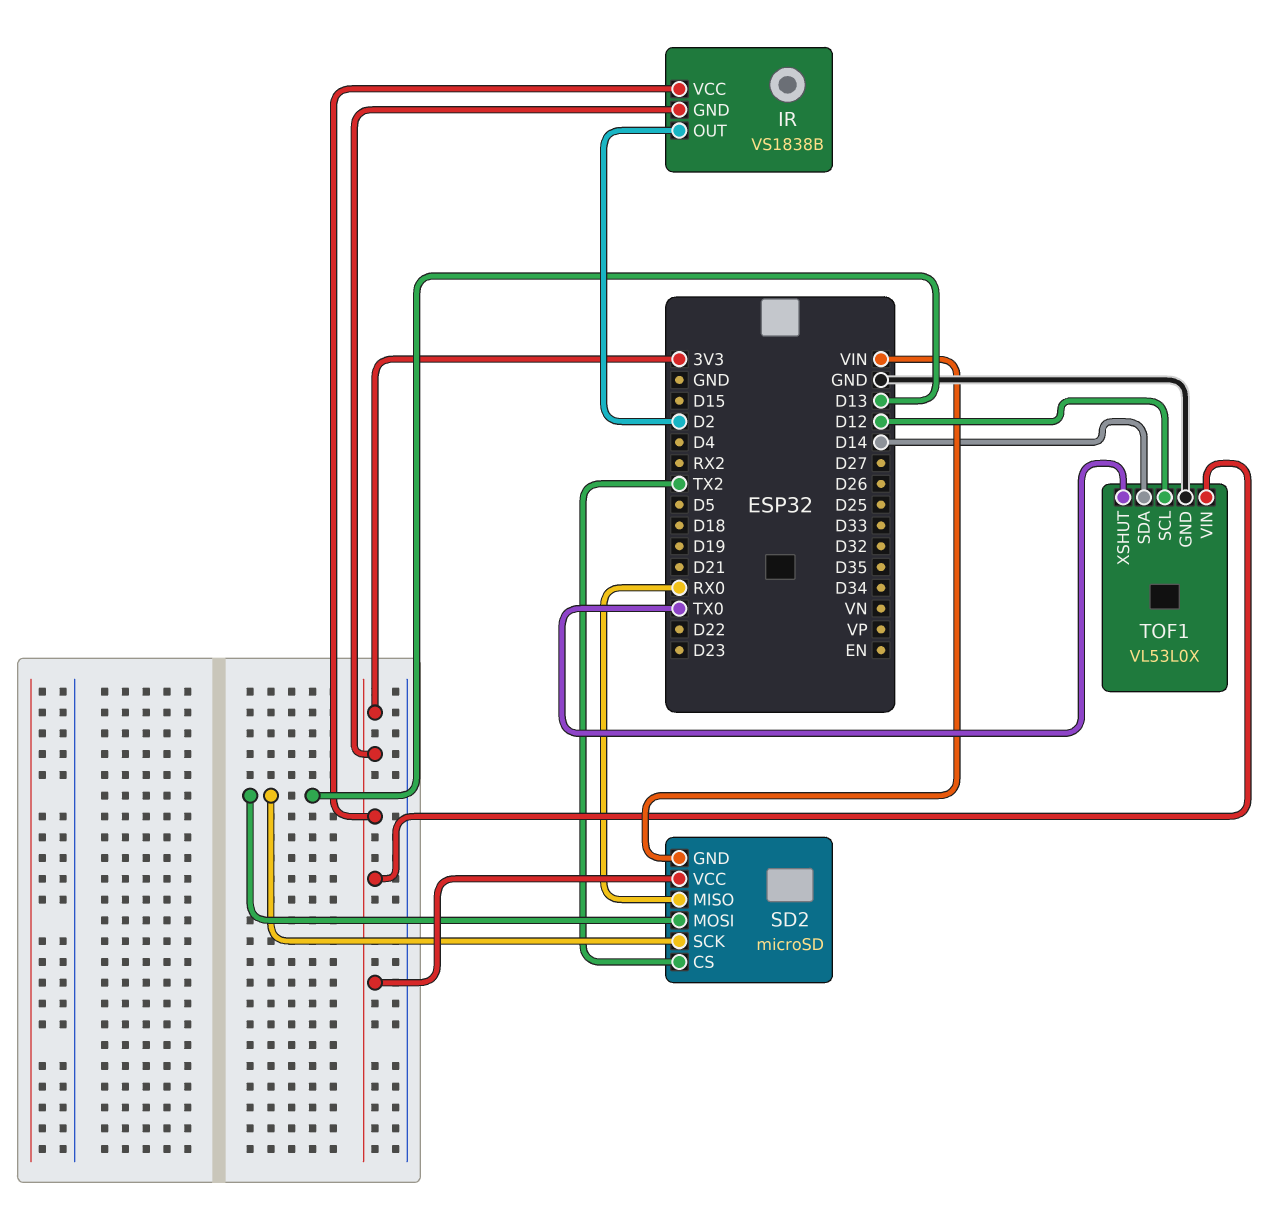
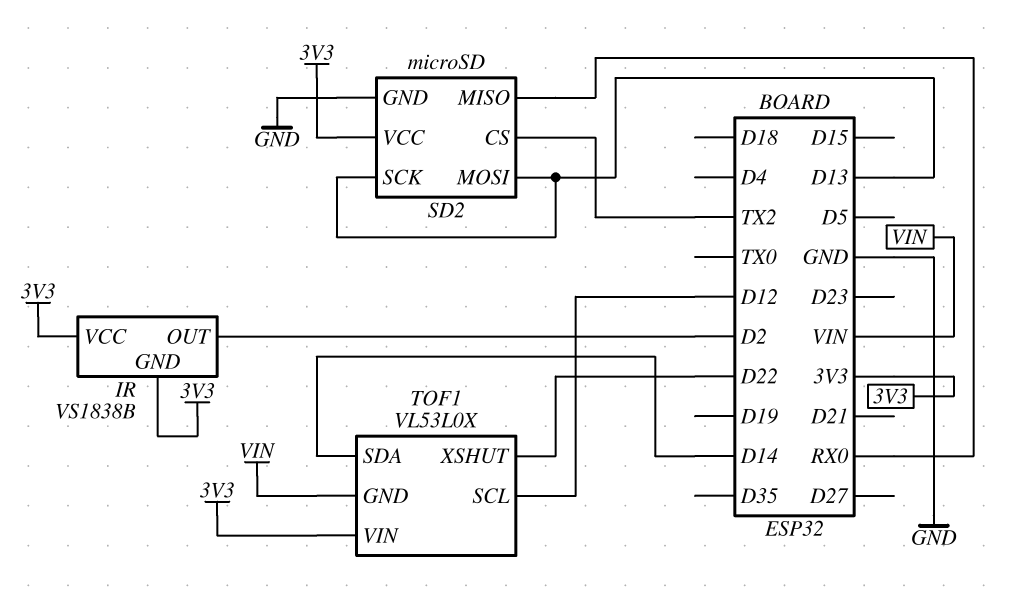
SD2 pin GND: VIN -> GND
TOF1 pin GND: GND -> VIN
TOF1 pin XSHUT: TX0 -> D22

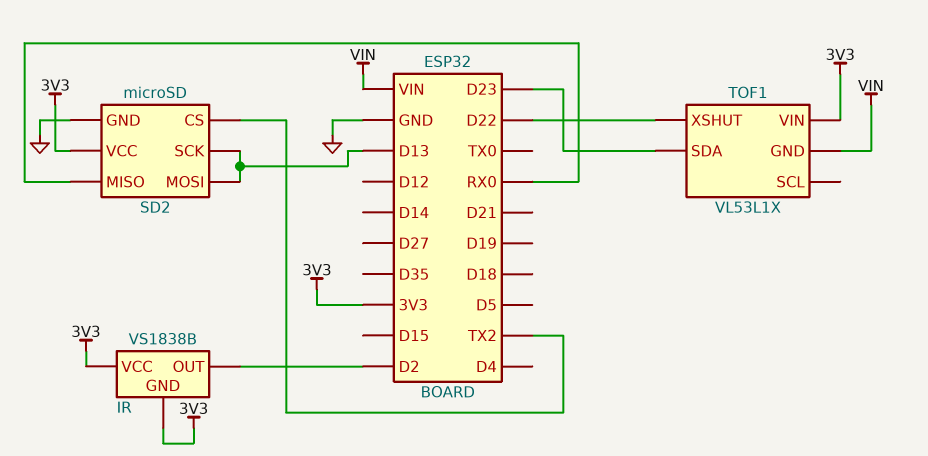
TOF1: VL53L0X -> VL53L1X
TOF1 pin SCL: D12 -> none
TOF1 pin SDA: D14 -> D23

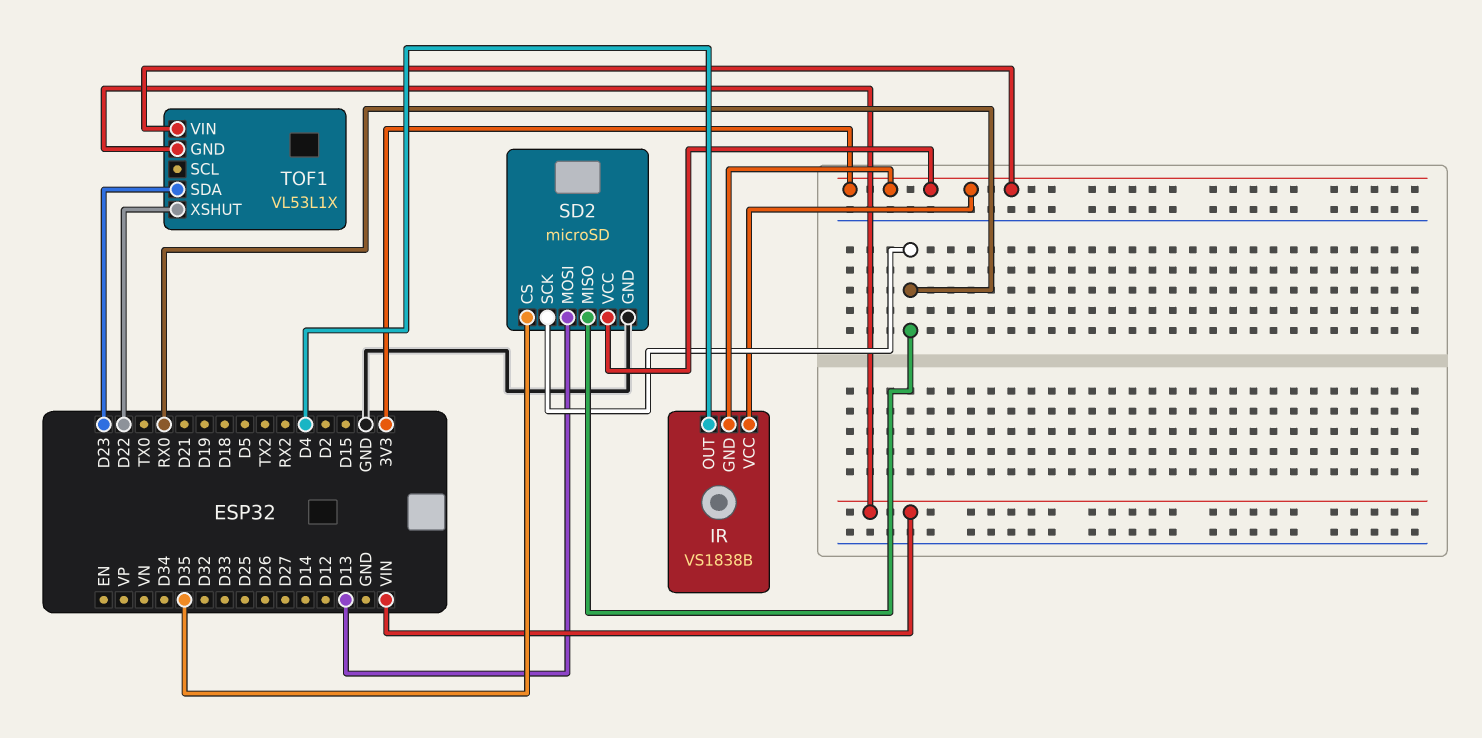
IR pin OUT: D2 -> D4
SD2 pin CS: TX2 -> D35
SD2 pin SCK: D13 -> RX0

